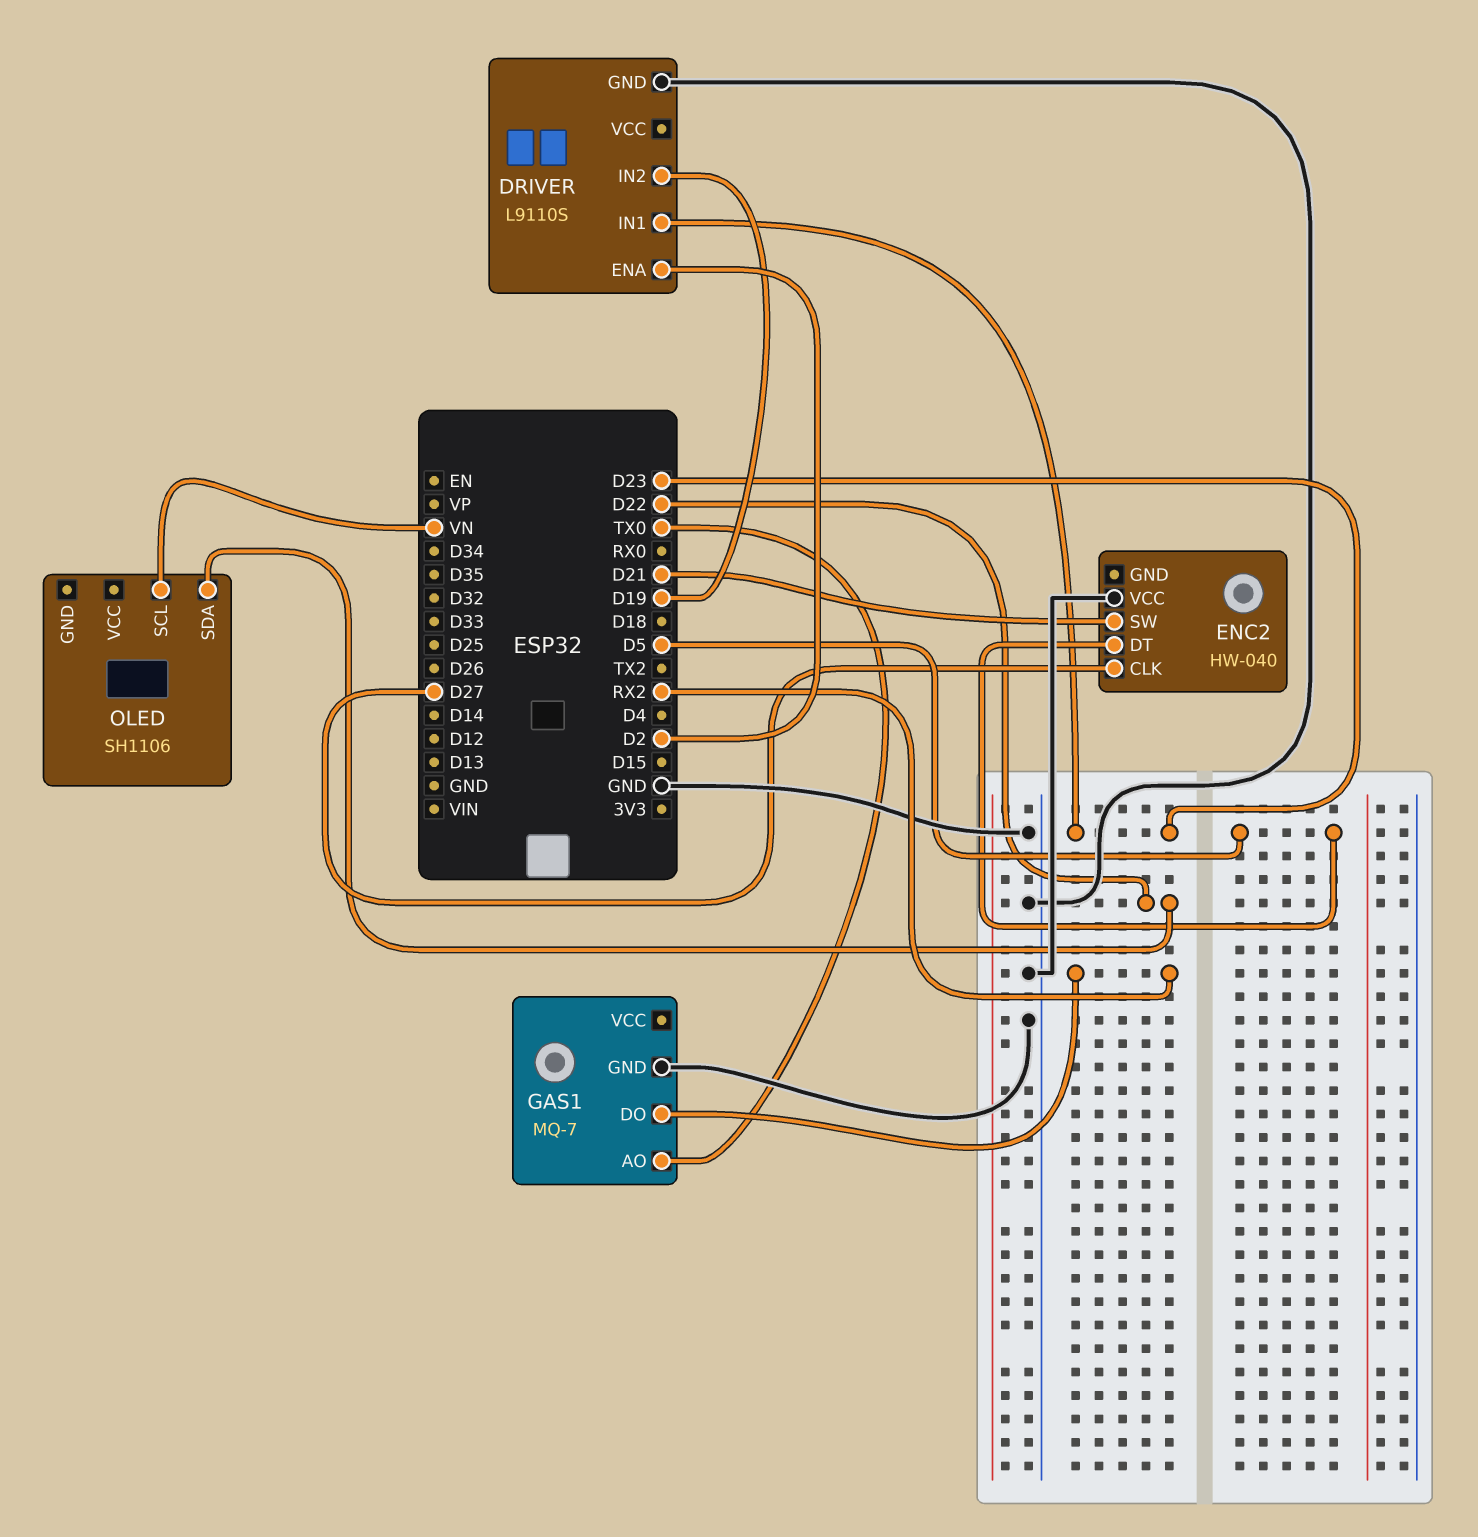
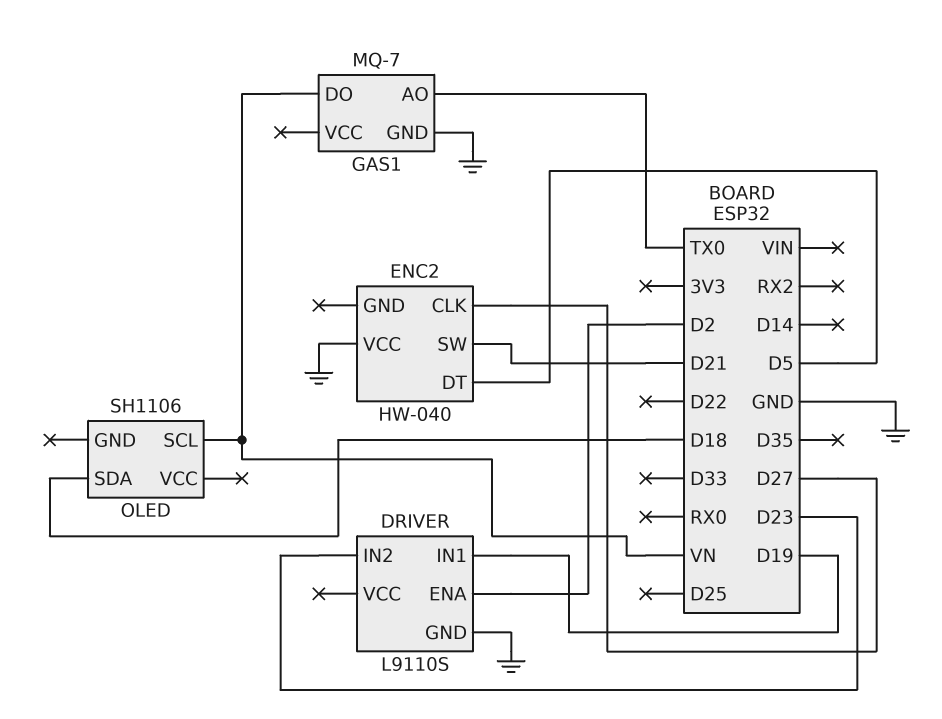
DRIVER pin IN1: D23 -> D19
DRIVER pin IN2: D19 -> D23
GAS1 pin DO: RX2 -> VN
OLED pin SDA: D22 -> D18

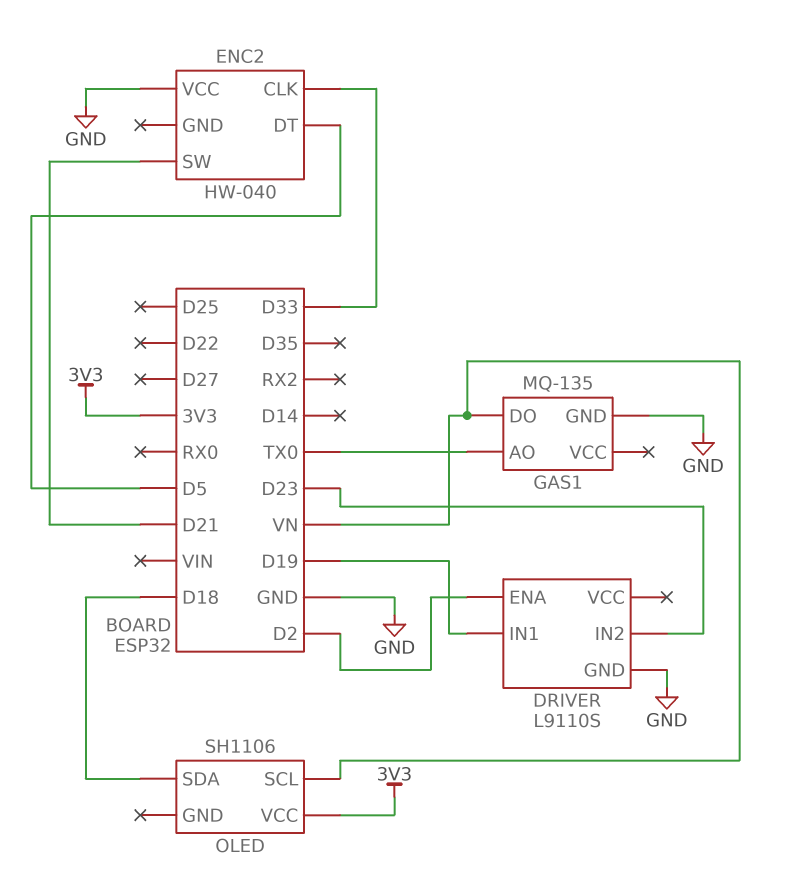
ENC2 pin CLK: D27 -> D33
GAS1: MQ-7 -> MQ-135
OLED pin VCC: none -> 3V3

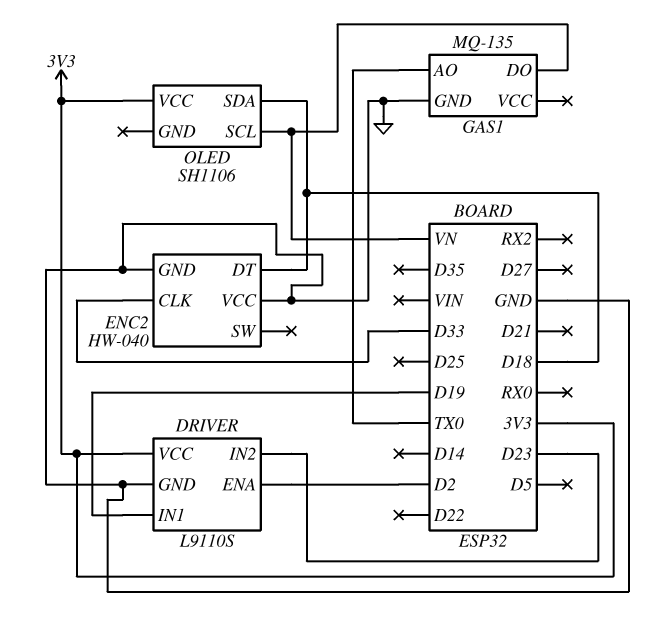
DRIVER pin VCC: none -> 3V3
ENC2 pin DT: D5 -> D18
ENC2 pin GND: none -> GND
ENC2 pin SW: D21 -> none

